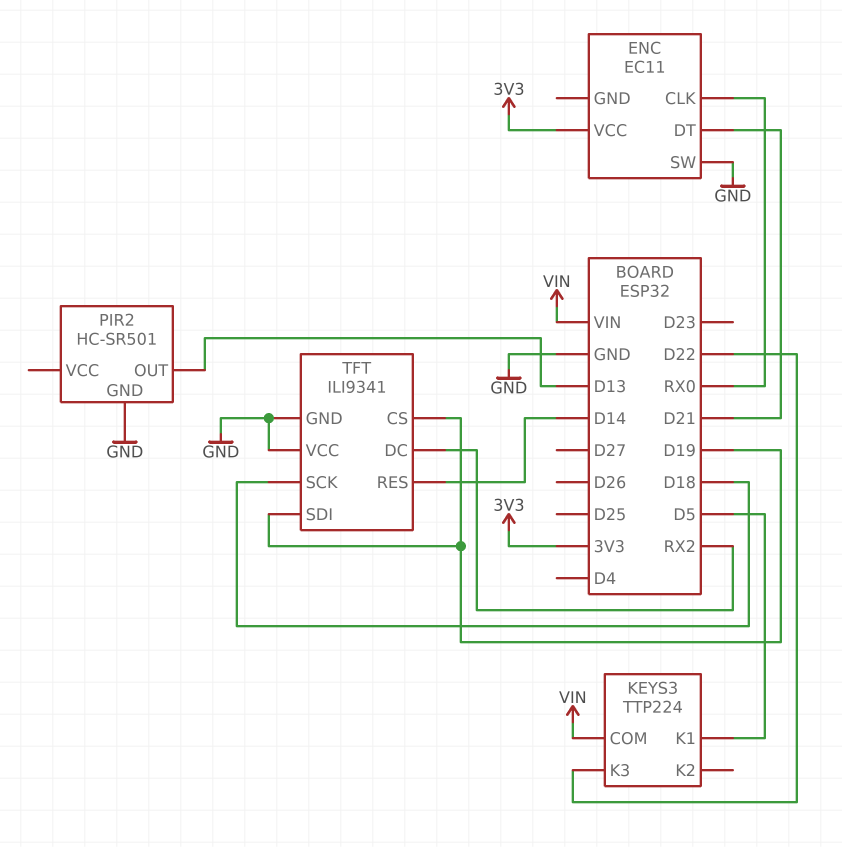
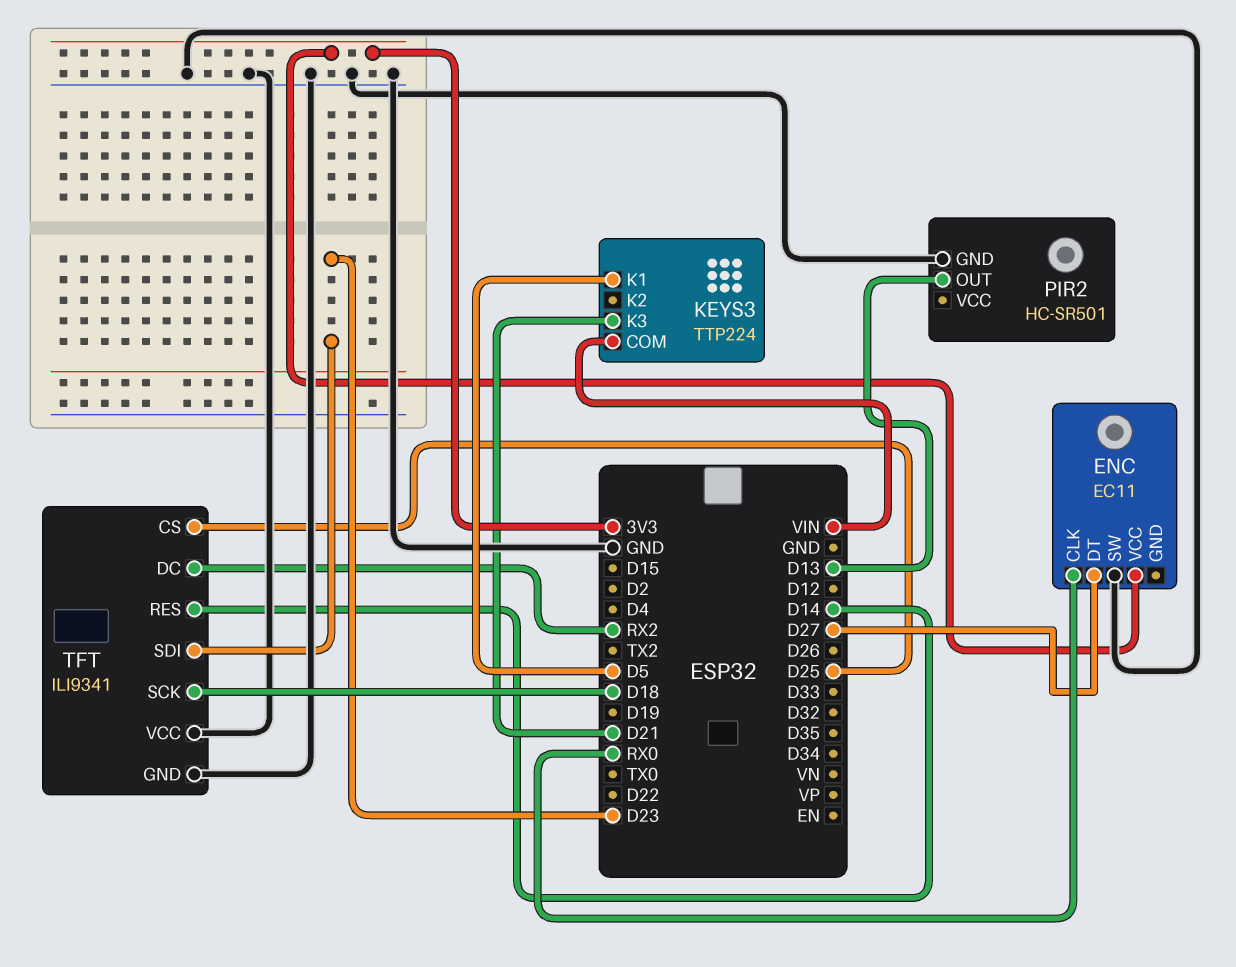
ENC pin DT: D21 -> D27
KEYS3 pin K3: D22 -> D21
TFT pin CS: D19 -> D25
TFT pin SDI: D19 -> D23

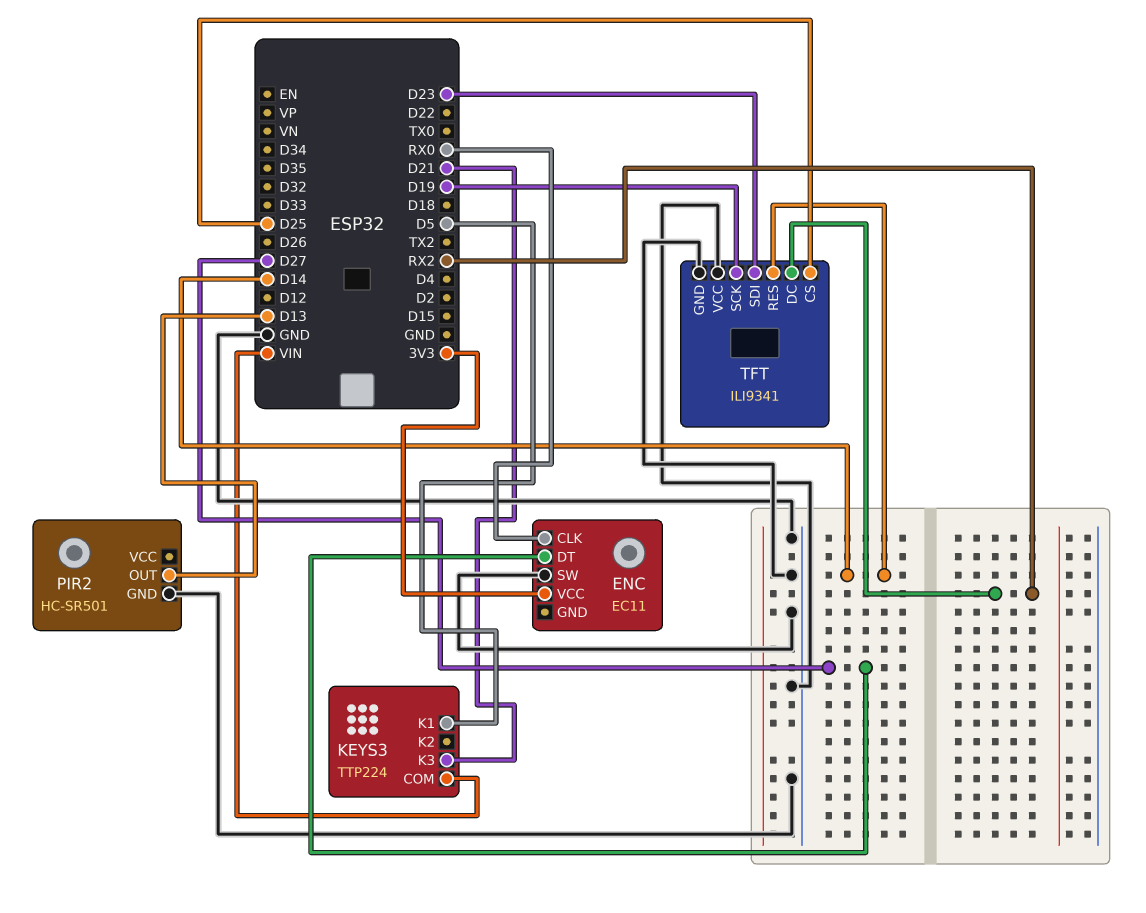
TFT pin SCK: D18 -> D19

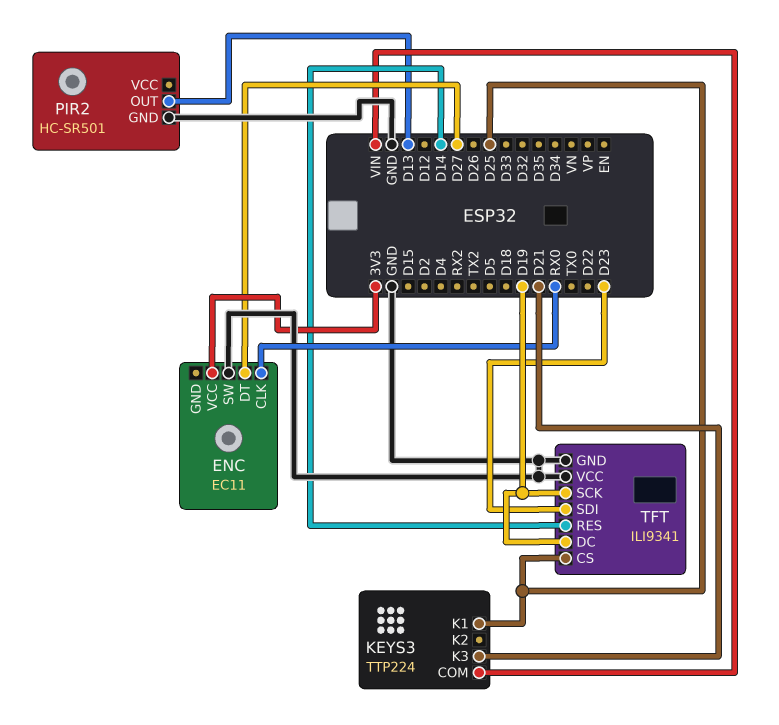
KEYS3 pin K1: D5 -> D25
TFT pin DC: RX2 -> D19

